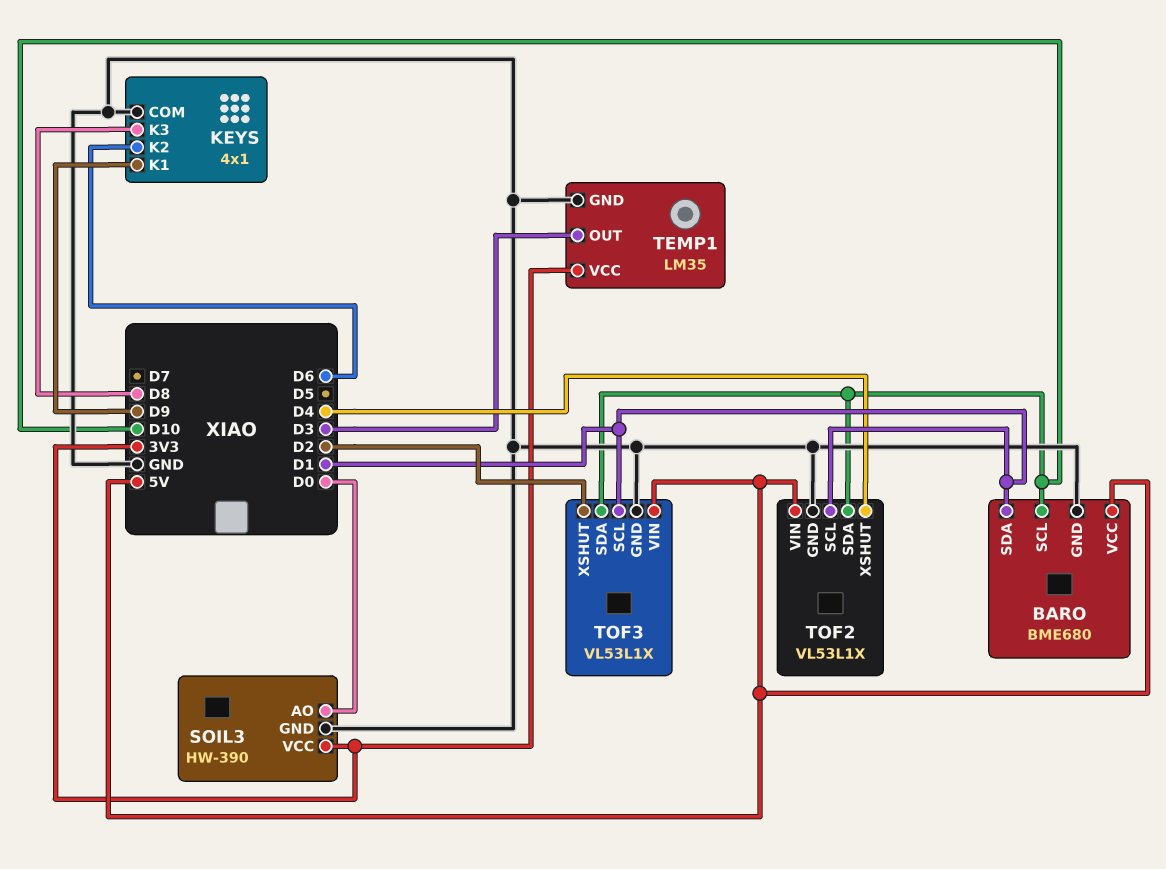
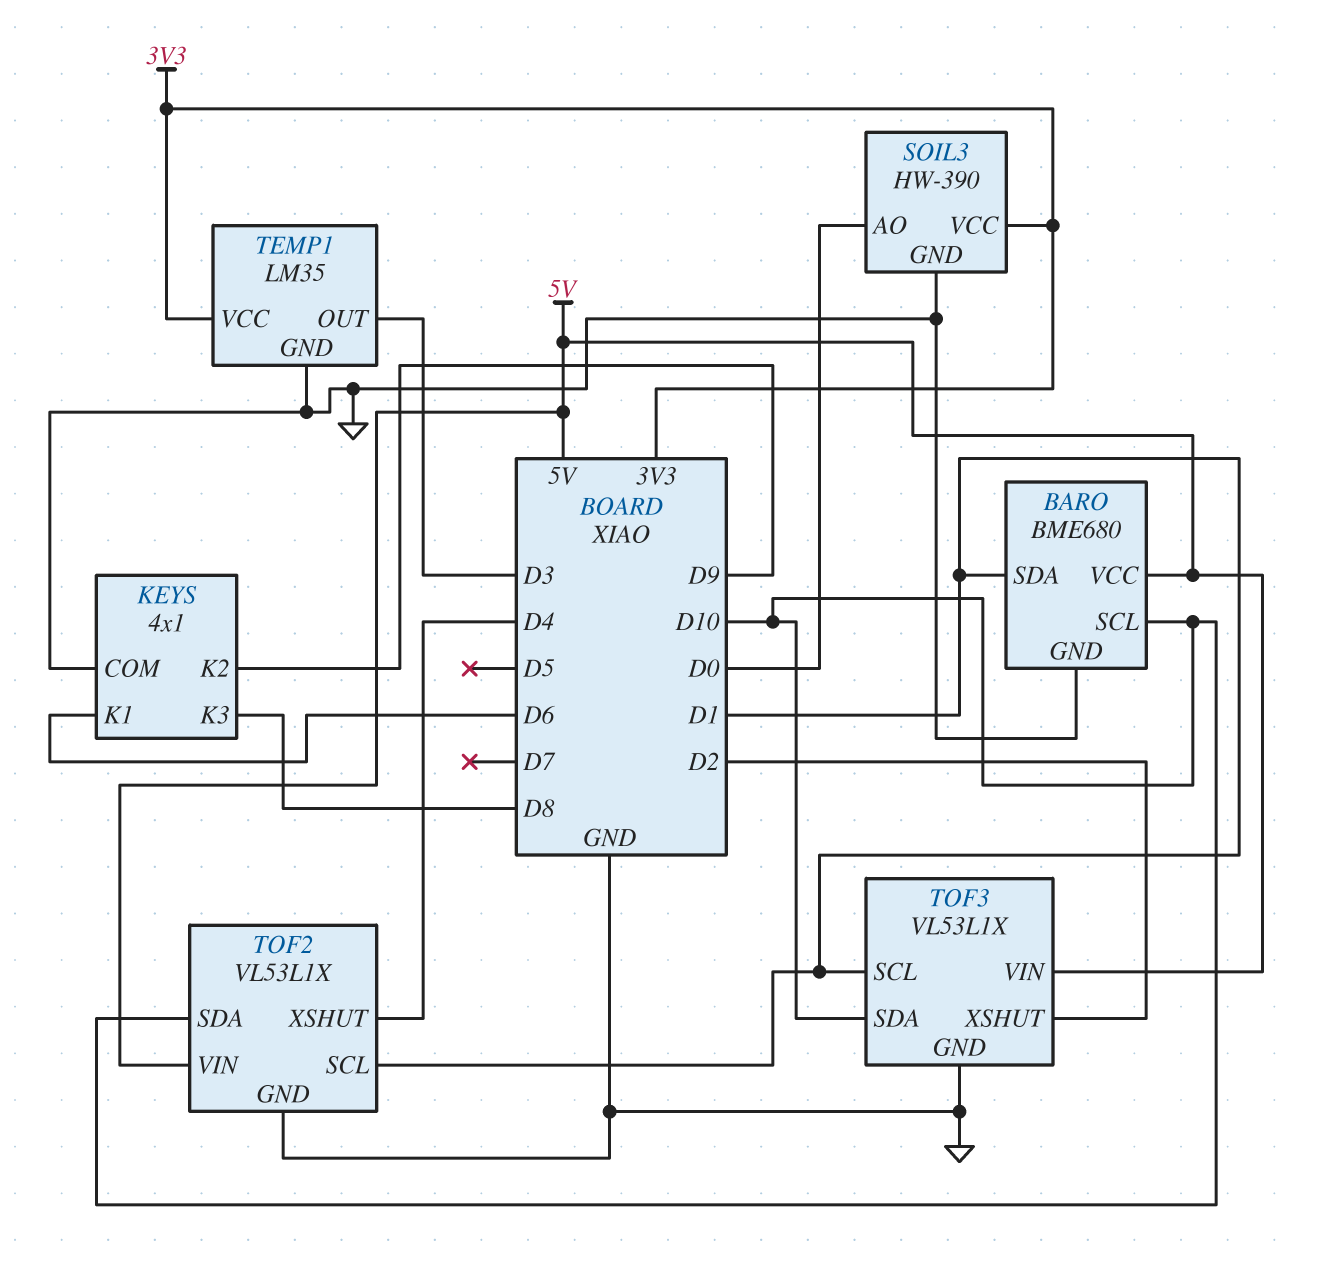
KEYS pin K1: D9 -> D6
KEYS pin K2: D6 -> D9

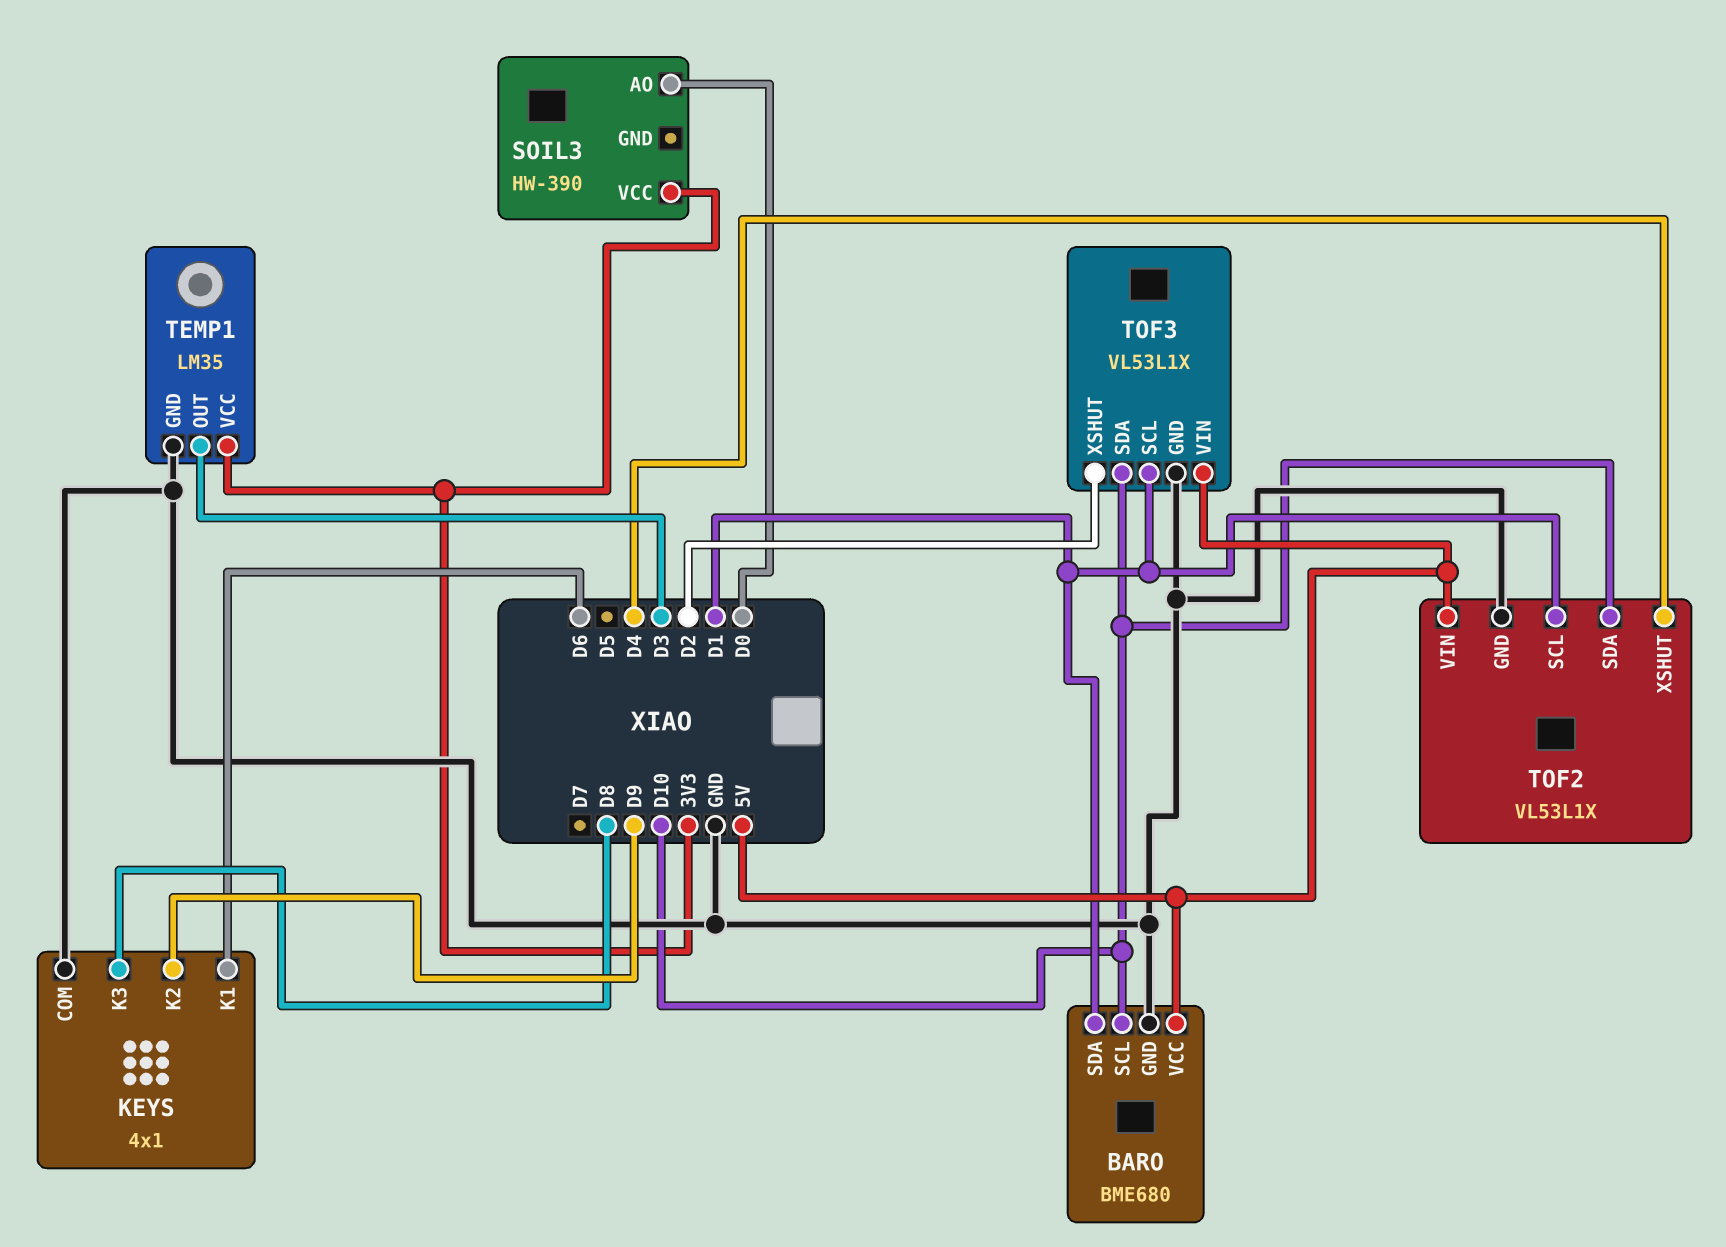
SOIL3 pin GND: GND -> none

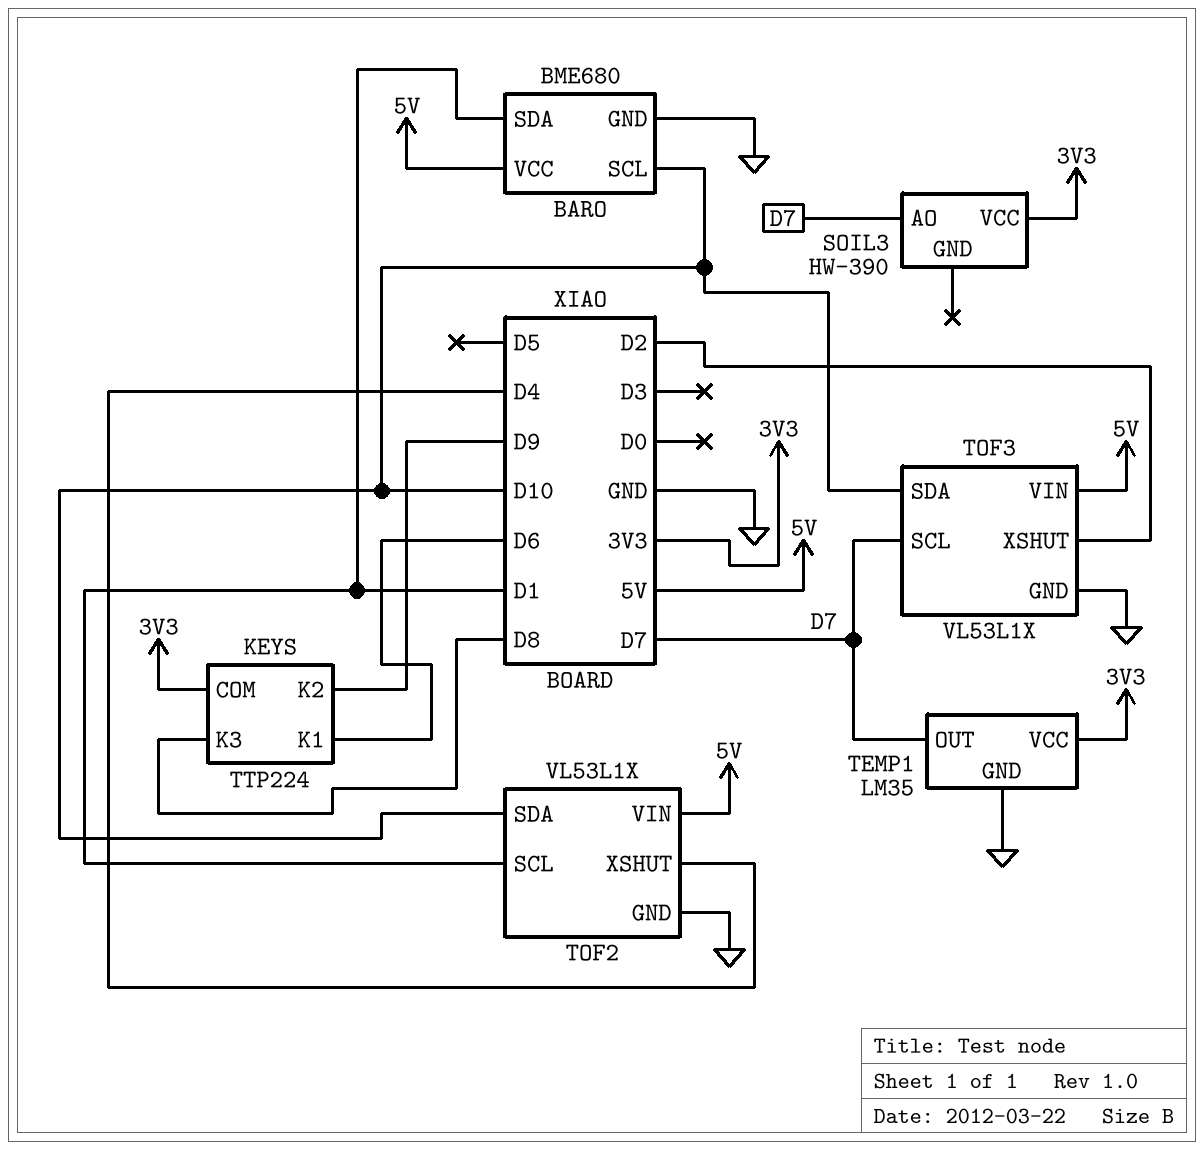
KEYS: 4x1 -> TTP224
KEYS pin COM: GND -> 3V3
SOIL3 pin AO: D0 -> D7
TEMP1 pin OUT: D3 -> D7
TOF3 pin SCL: D1 -> D7

